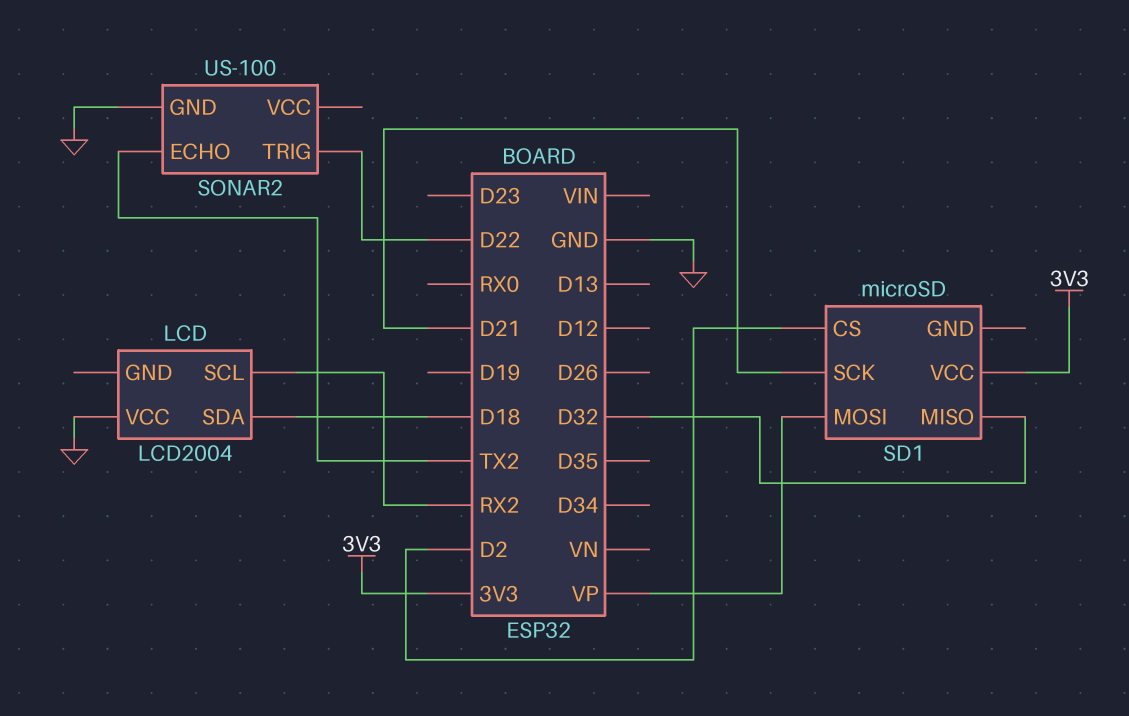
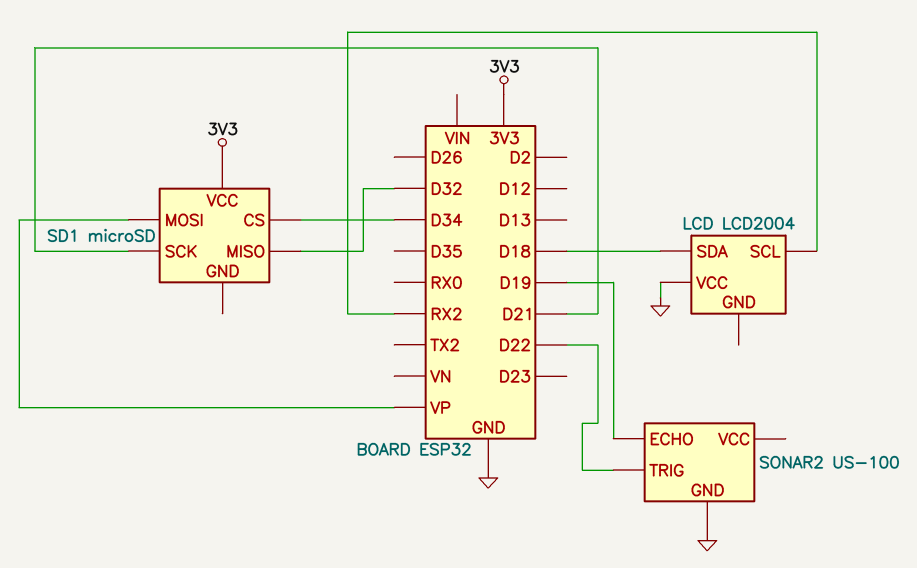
SD1 pin CS: D2 -> D34
SONAR2 pin ECHO: TX2 -> D19

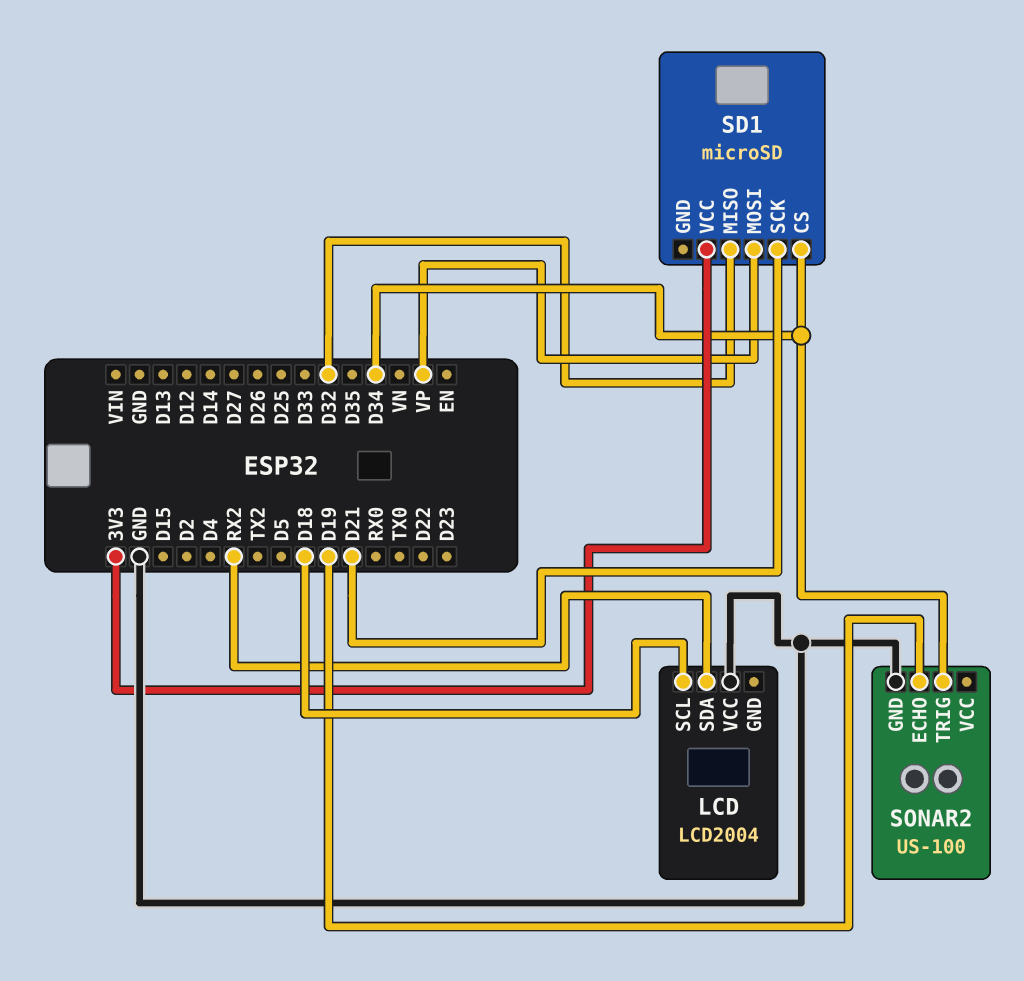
LCD pin SCL: RX2 -> D18
LCD pin SDA: D18 -> RX2
SONAR2 pin TRIG: D22 -> D34

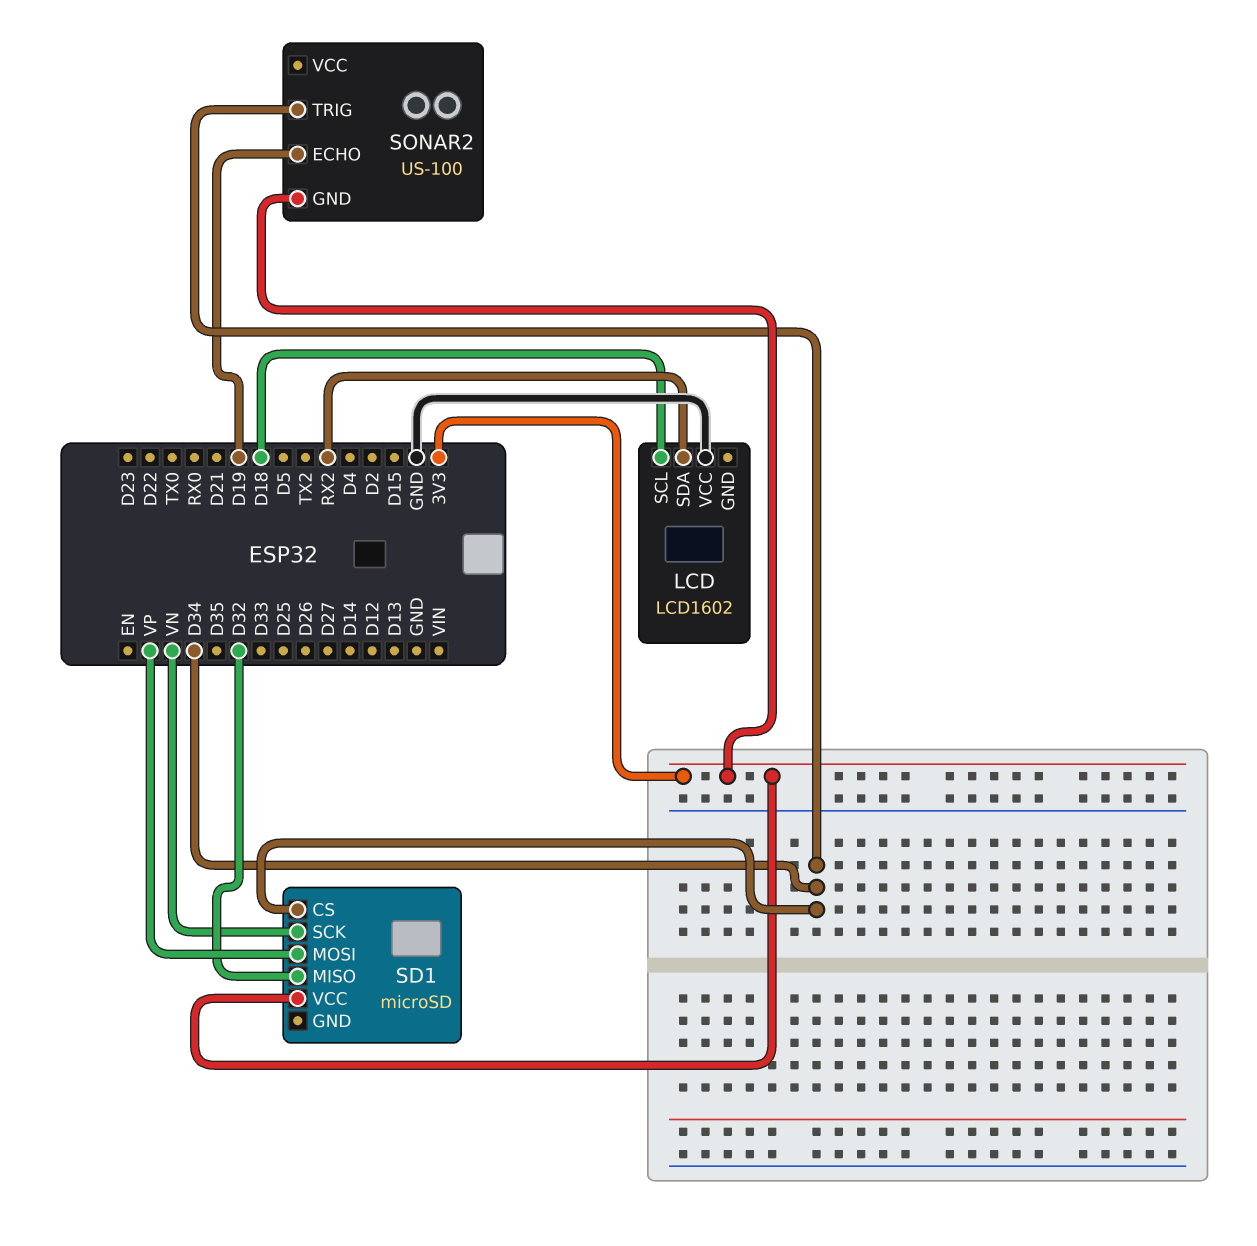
LCD: LCD2004 -> LCD1602
SD1 pin SCK: D21 -> VN
SONAR2 pin GND: GND -> 3V3

